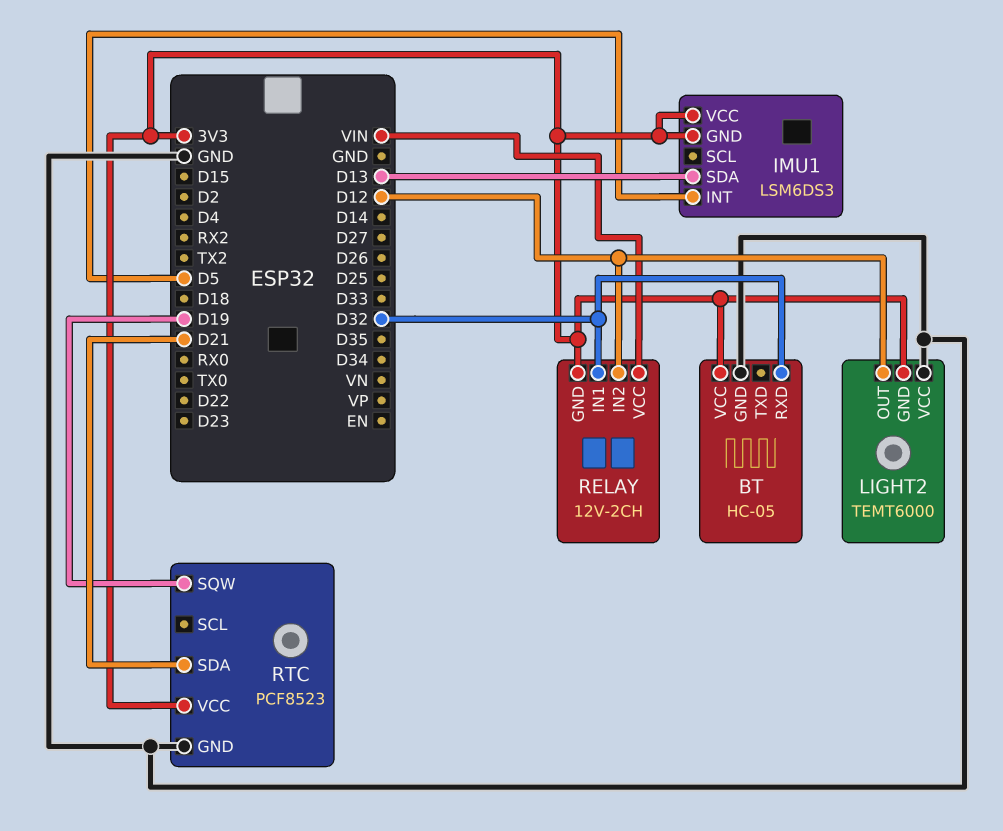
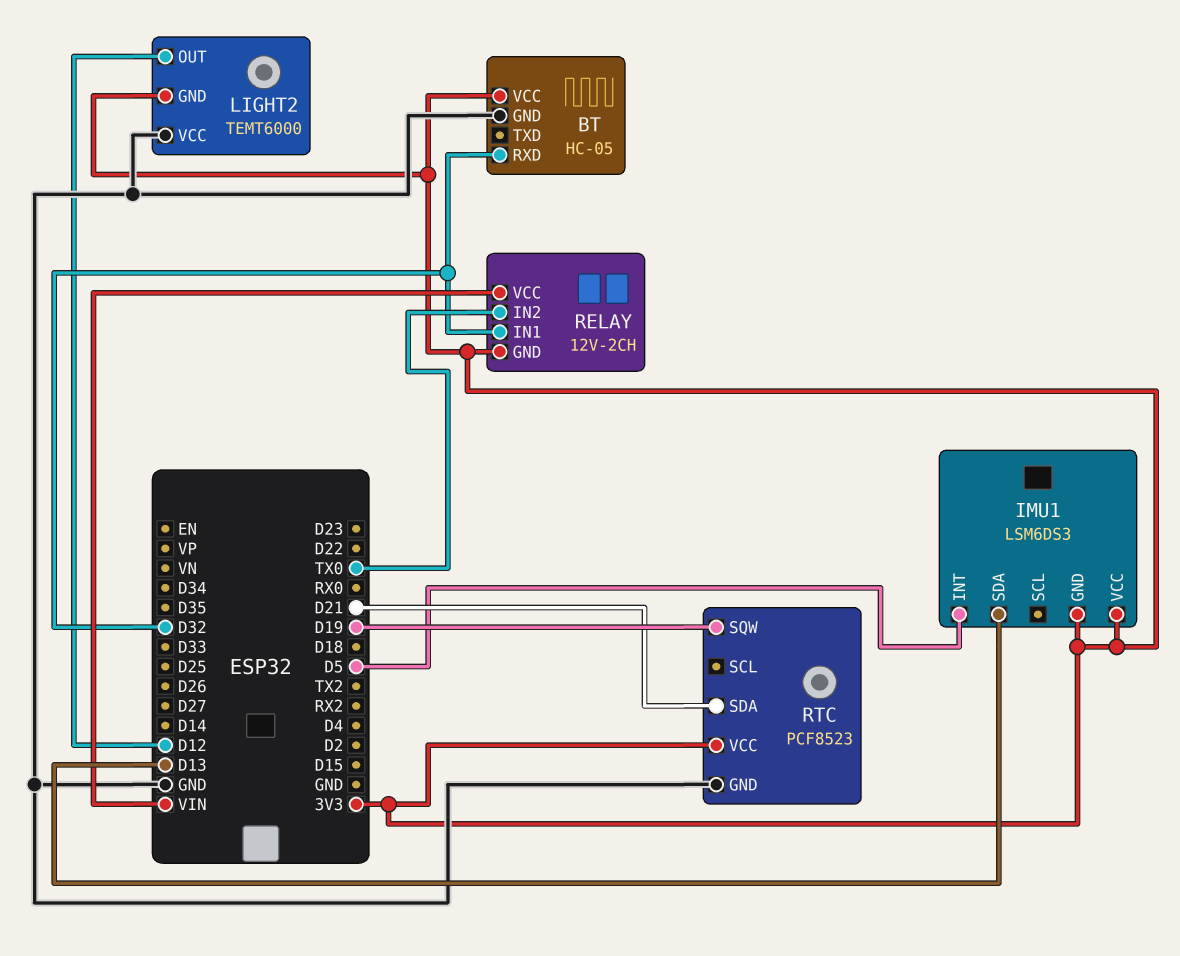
RELAY pin IN2: D12 -> TX0

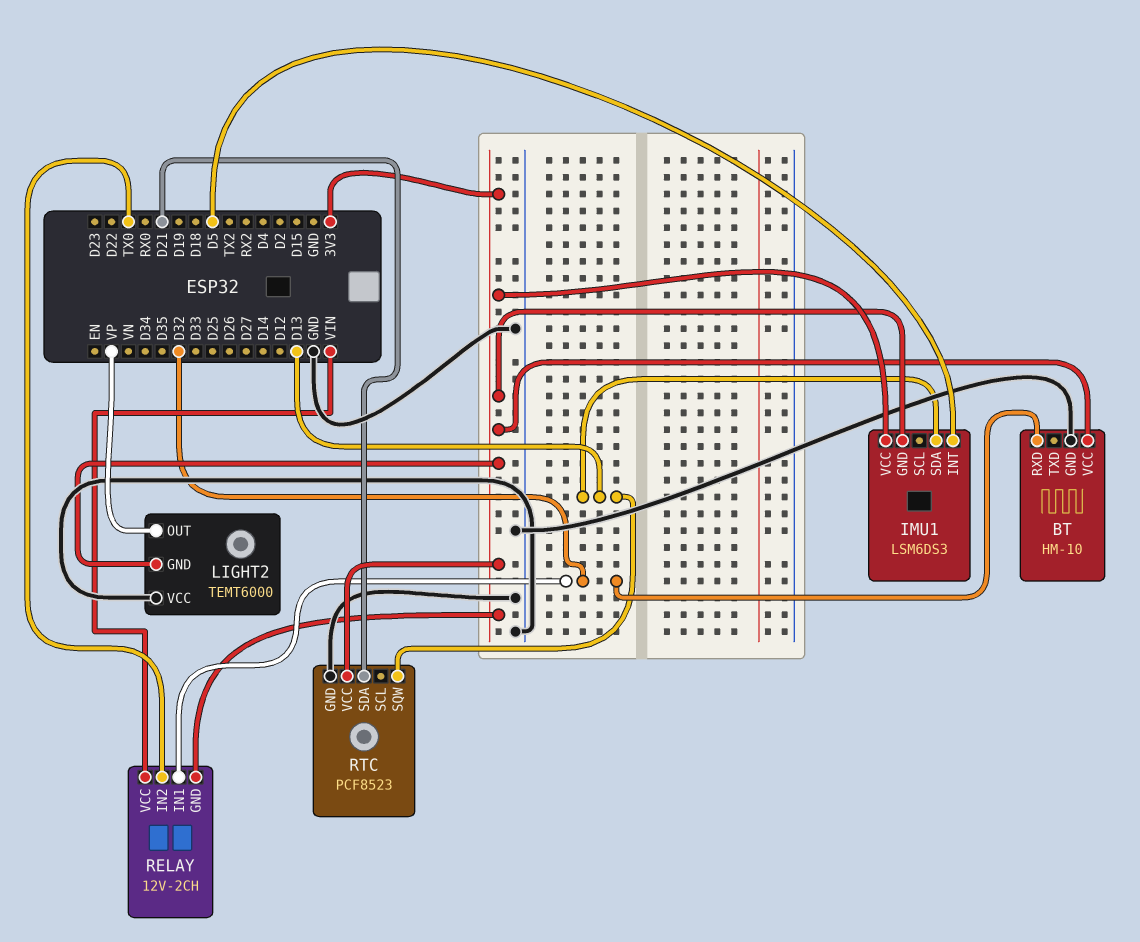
BT: HC-05 -> HM-10
LIGHT2 pin OUT: D12 -> VP
RTC pin SQW: D19 -> D13

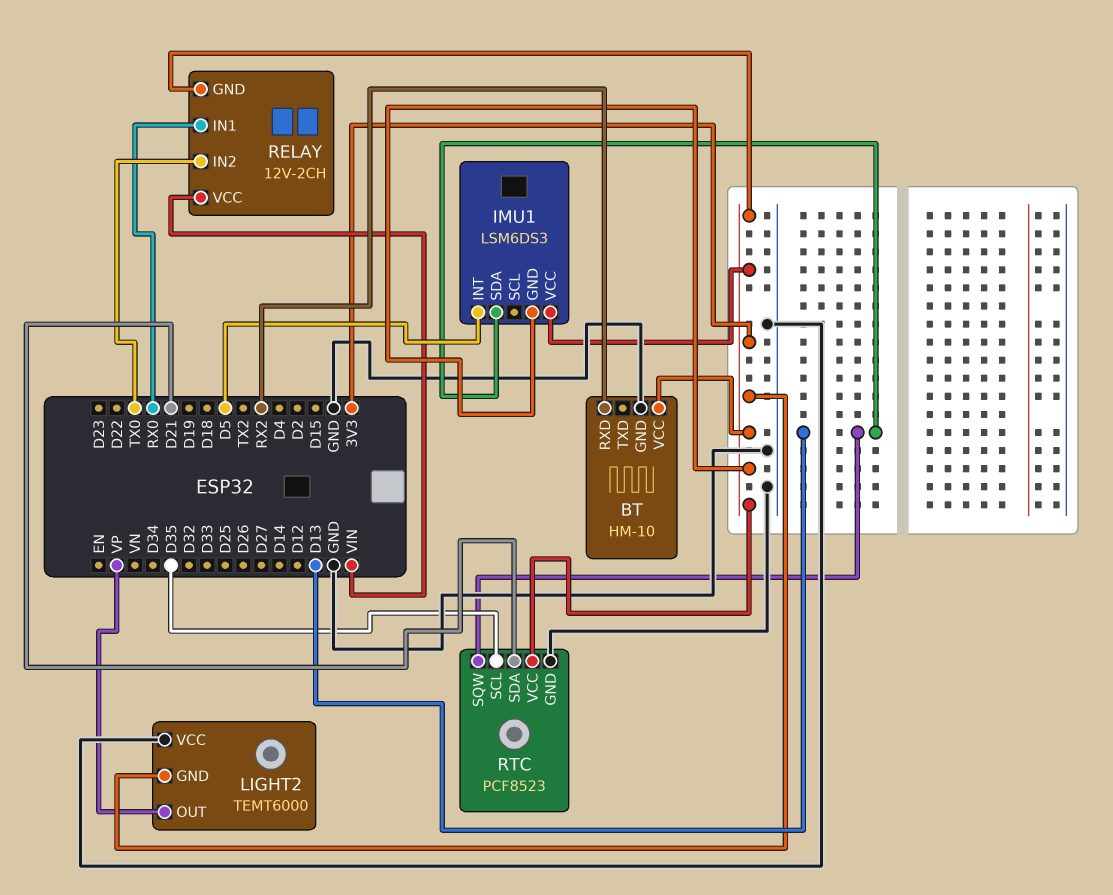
BT pin RXD: D32 -> RX2
RELAY pin IN1: D32 -> RX0
RTC pin SCL: none -> D35

